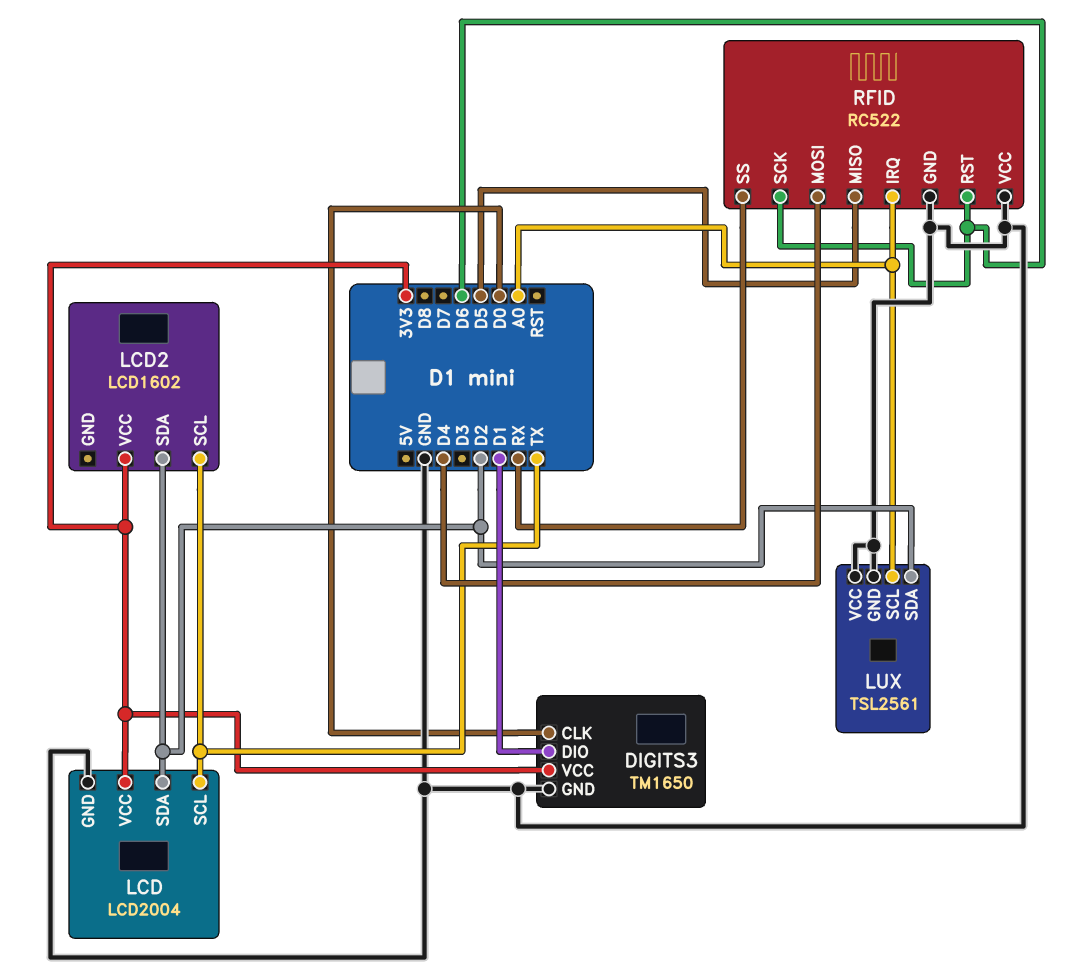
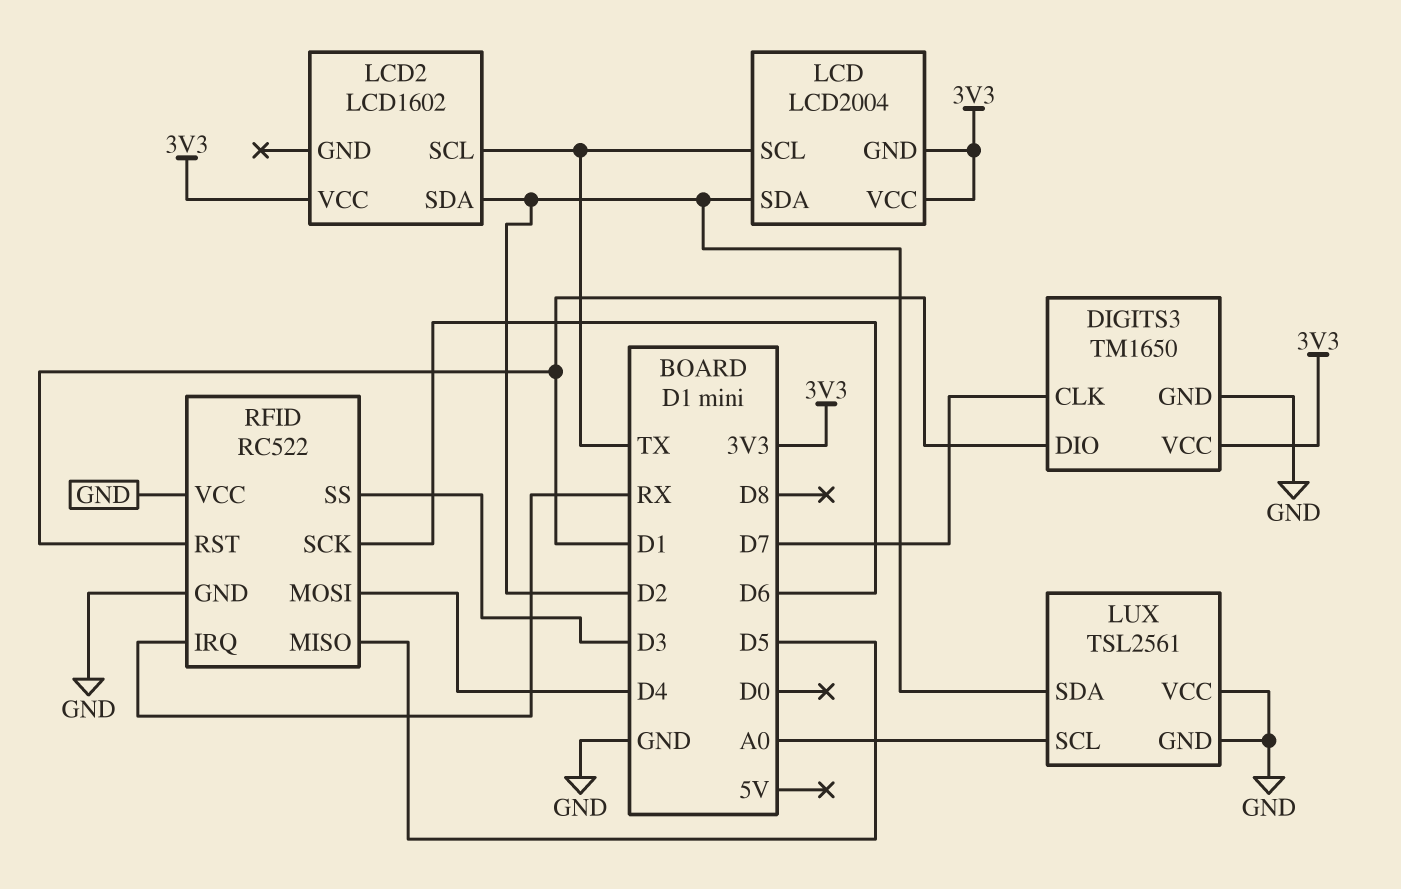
DIGITS3 pin CLK: D0 -> D7
LCD pin GND: GND -> 3V3
RFID pin IRQ: A0 -> RX
RFID pin RST: D6 -> D1
RFID pin SS: RX -> D3

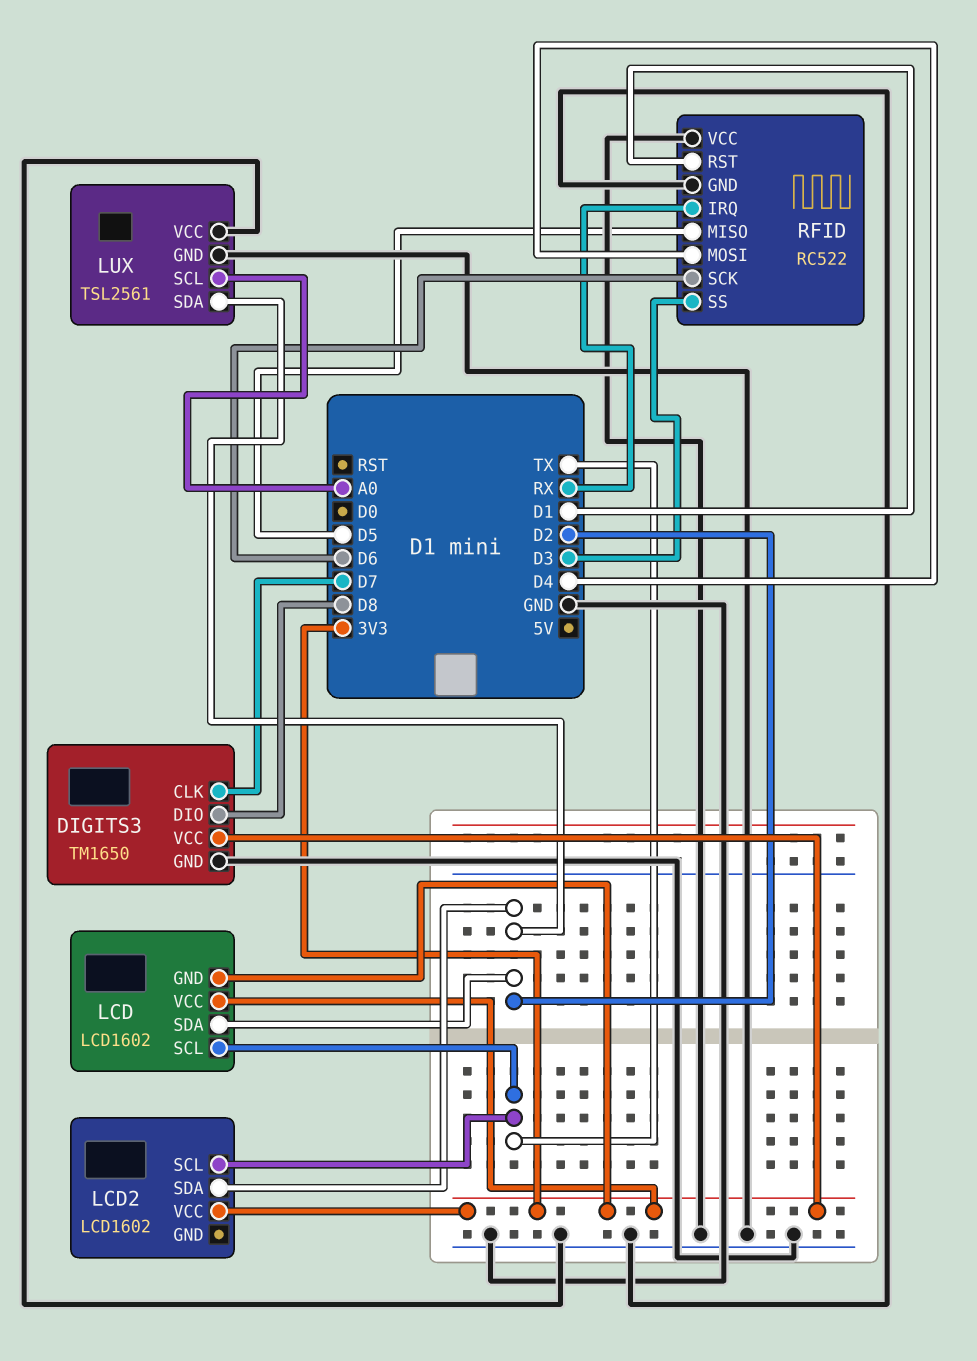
DIGITS3 pin DIO: D1 -> D8
LCD: LCD2004 -> LCD1602

